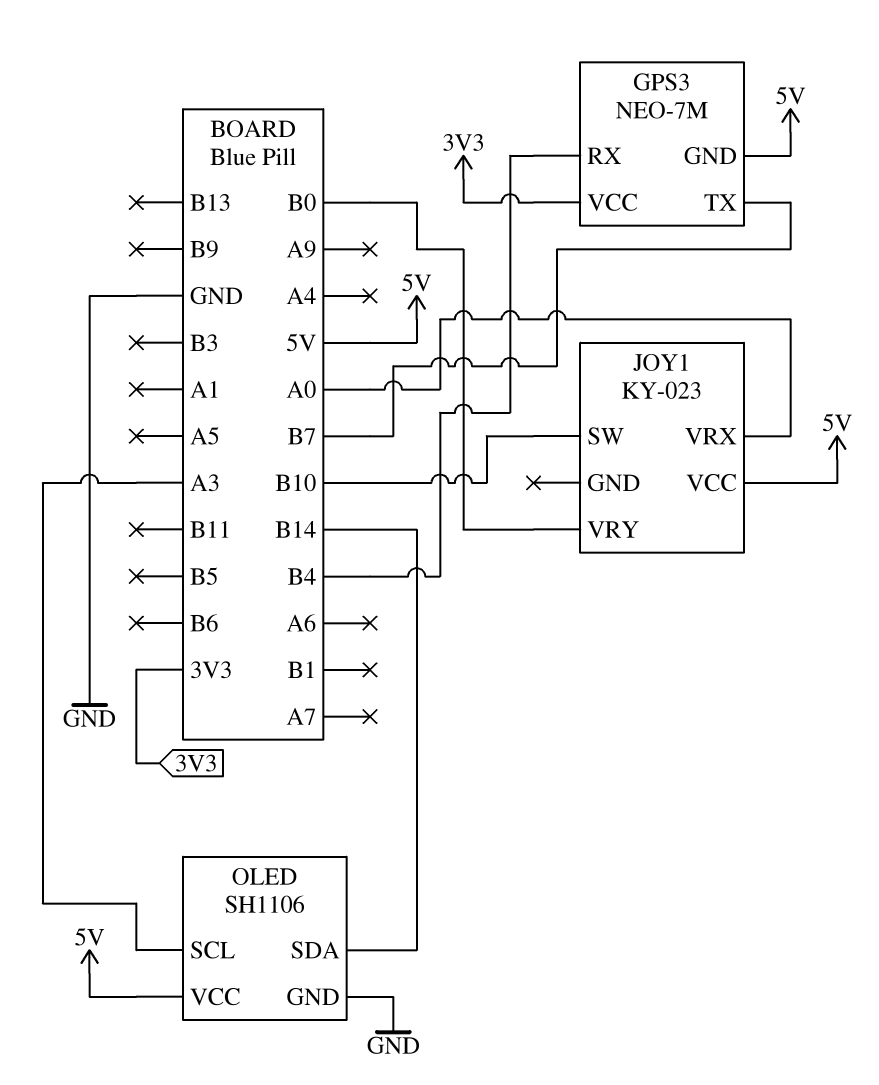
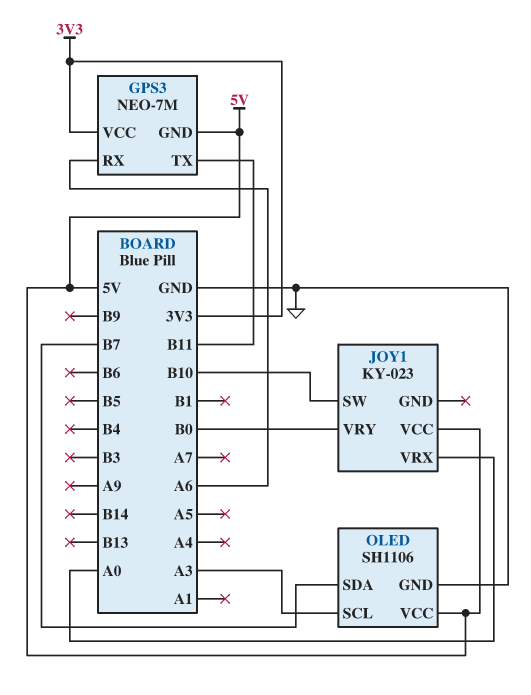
GPS3 pin RX: B4 -> A6
GPS3 pin TX: B7 -> B11
OLED pin SDA: B14 -> B7

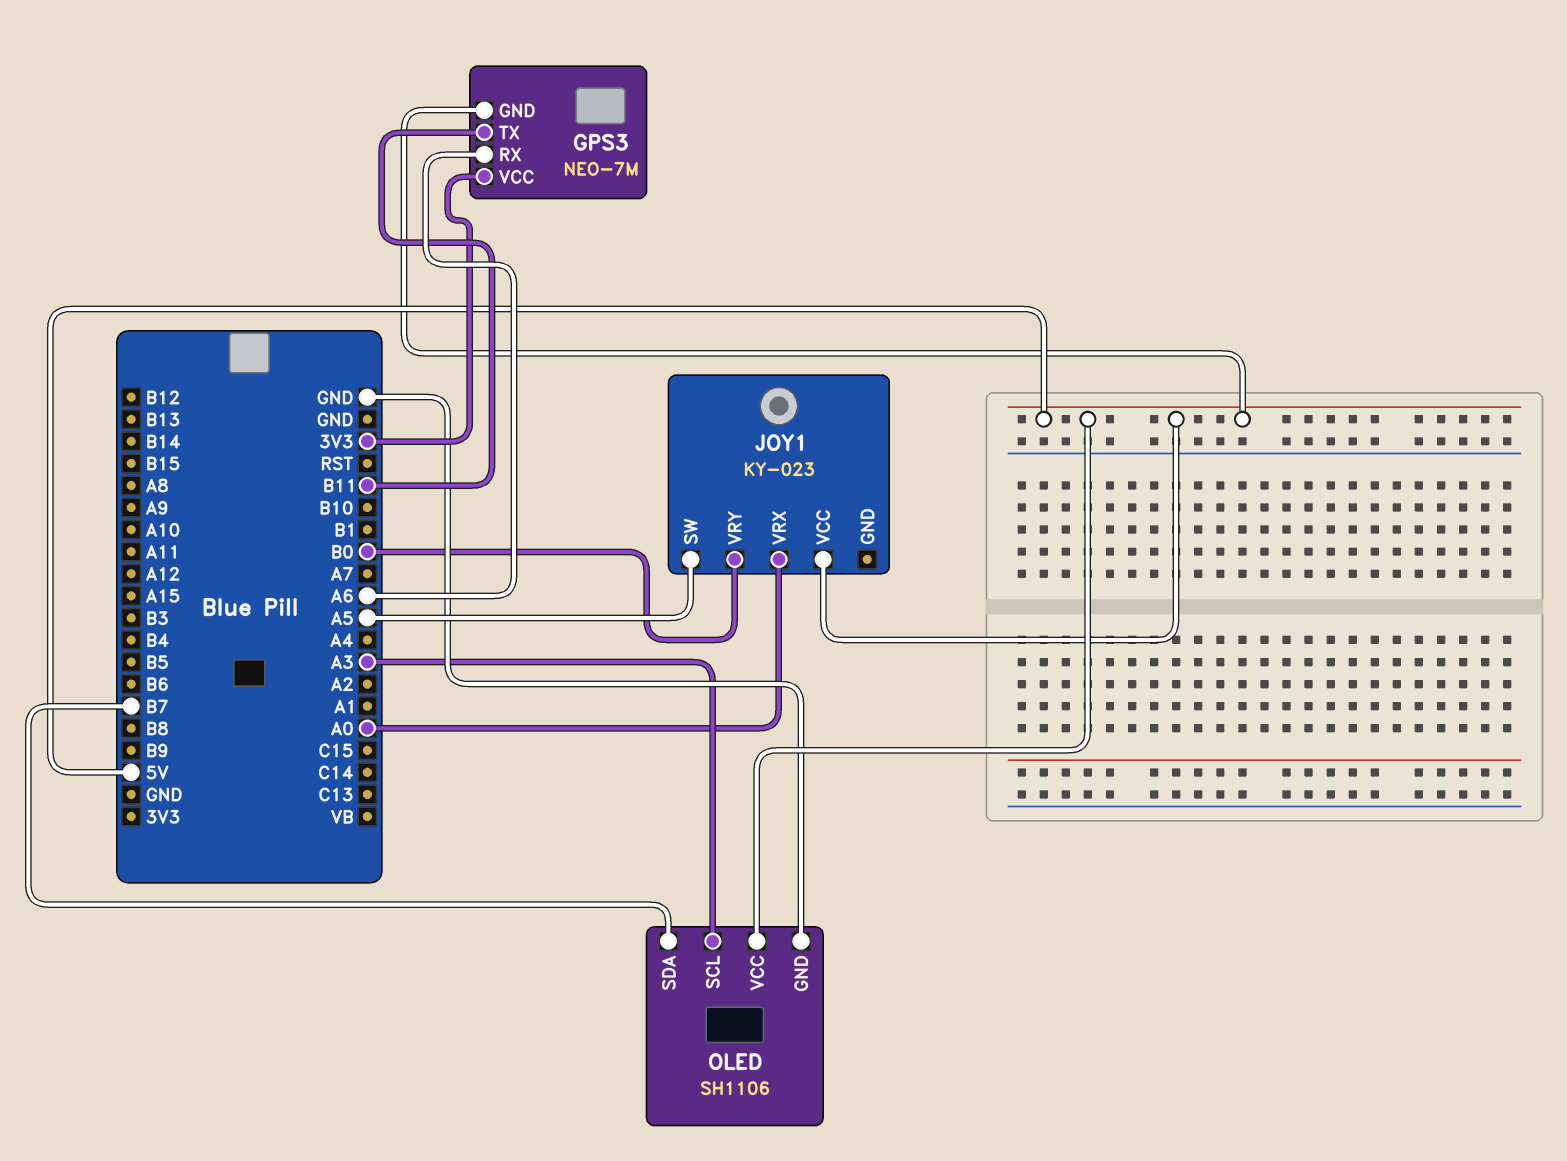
JOY1 pin SW: B10 -> A5

